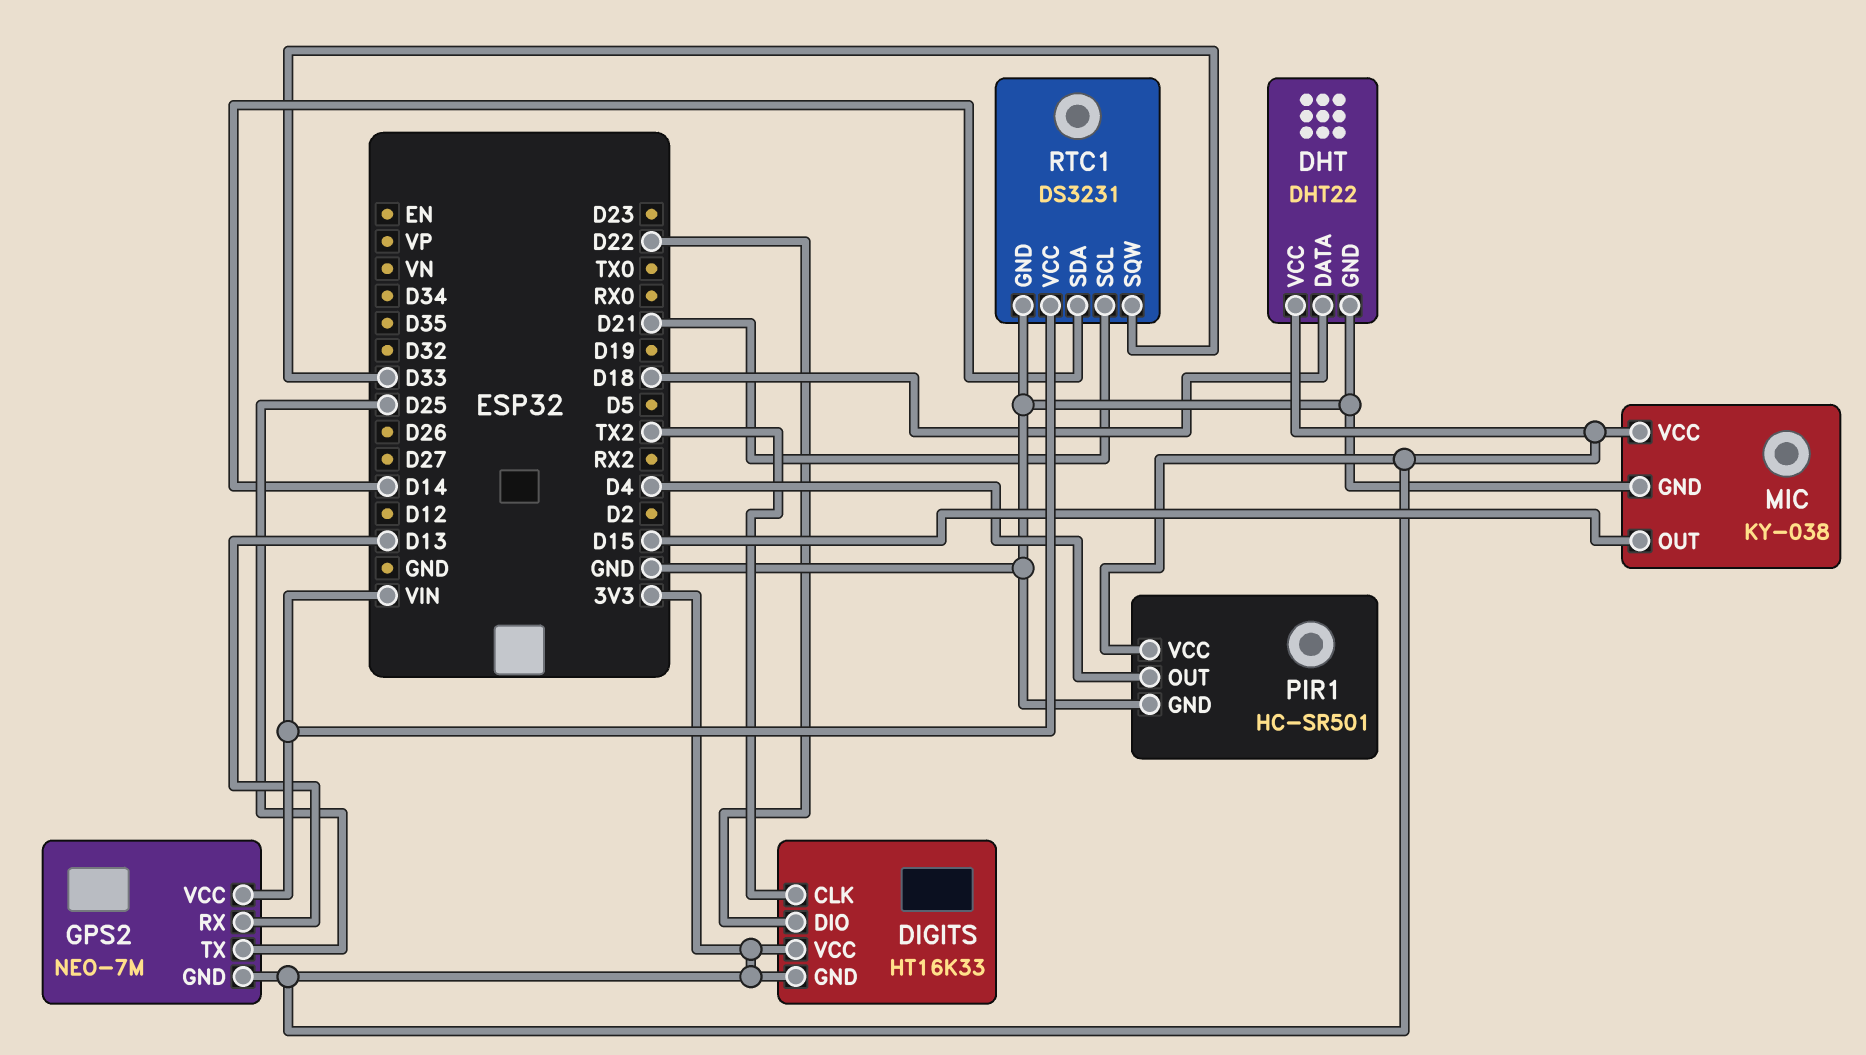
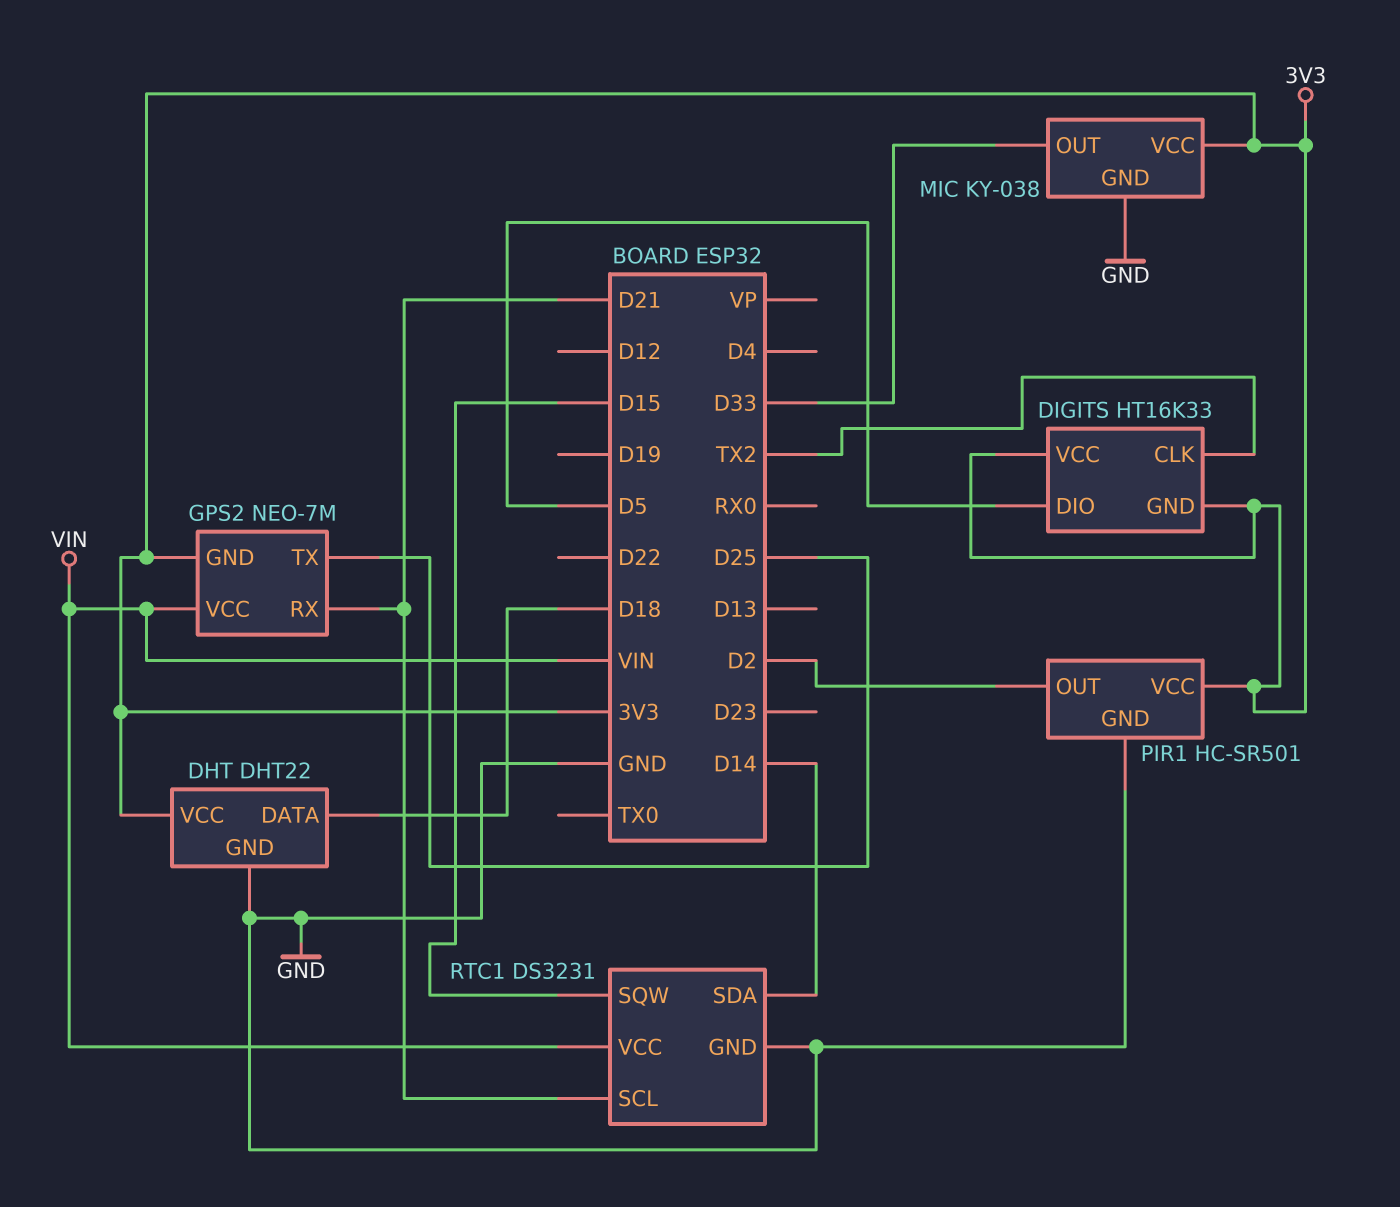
DIGITS pin DIO: D22 -> D5
GPS2 pin RX: D13 -> D21
MIC pin OUT: D15 -> D33
PIR1 pin OUT: D4 -> D2
RTC1 pin SQW: D33 -> D15

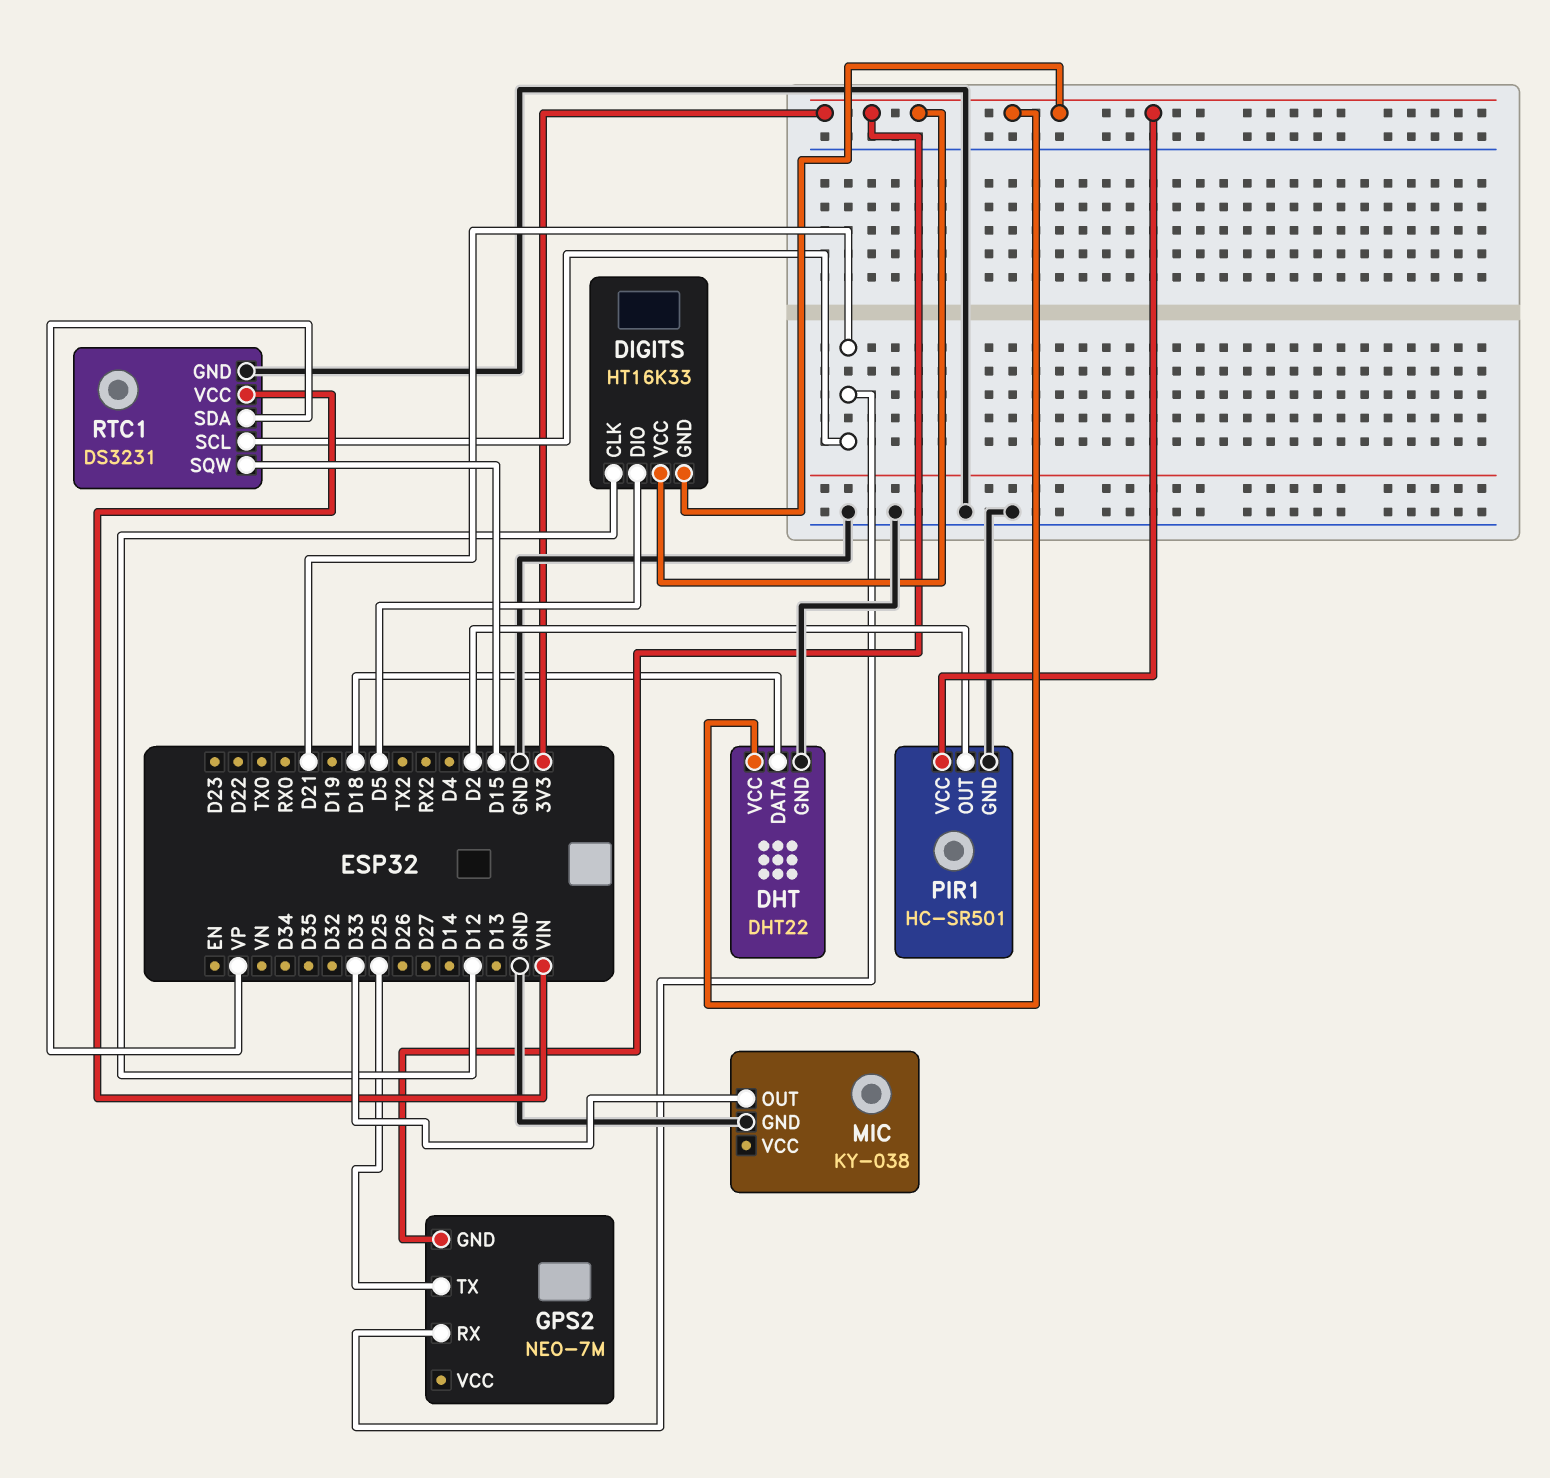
DIGITS pin CLK: TX2 -> D12
GPS2 pin VCC: VIN -> none
MIC pin VCC: 3V3 -> none
RTC1 pin SDA: D14 -> VP

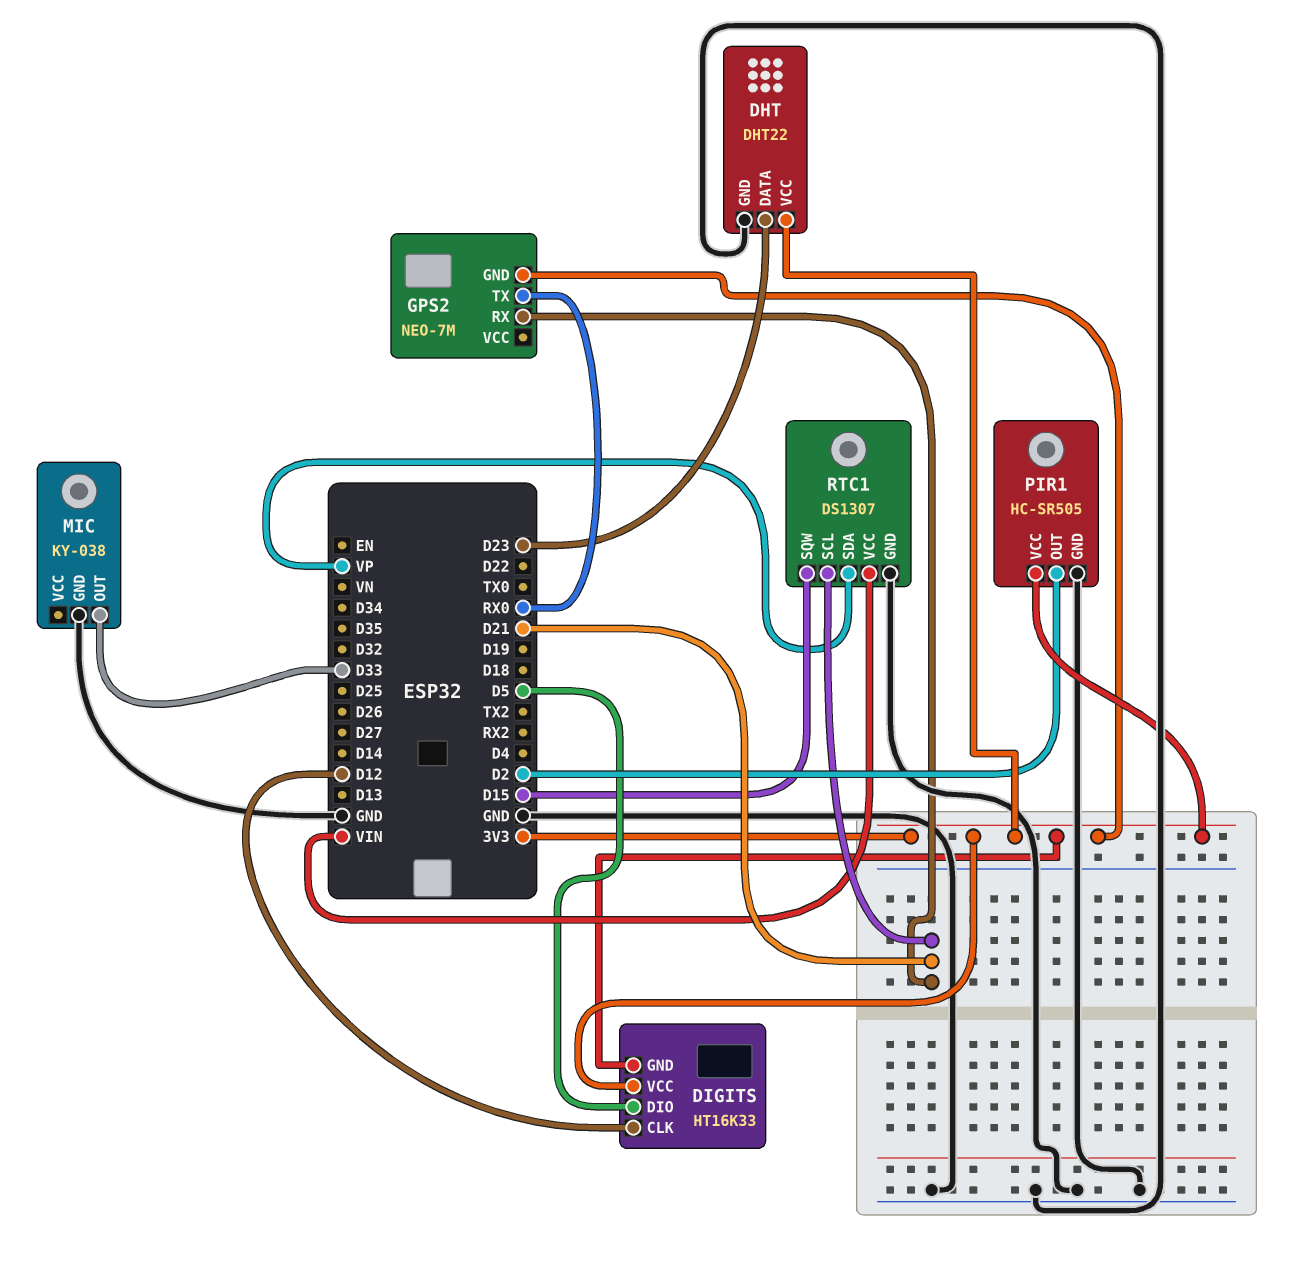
DHT pin DATA: D18 -> D23
GPS2 pin TX: D25 -> RX0
PIR1: HC-SR501 -> HC-SR505
RTC1: DS3231 -> DS1307

